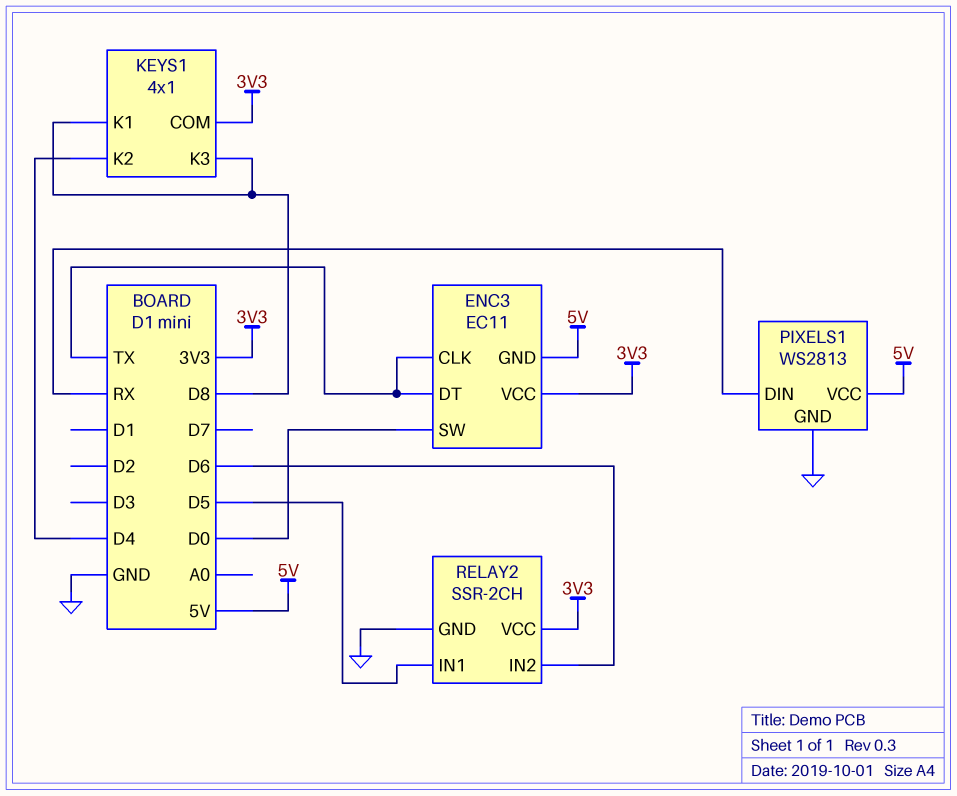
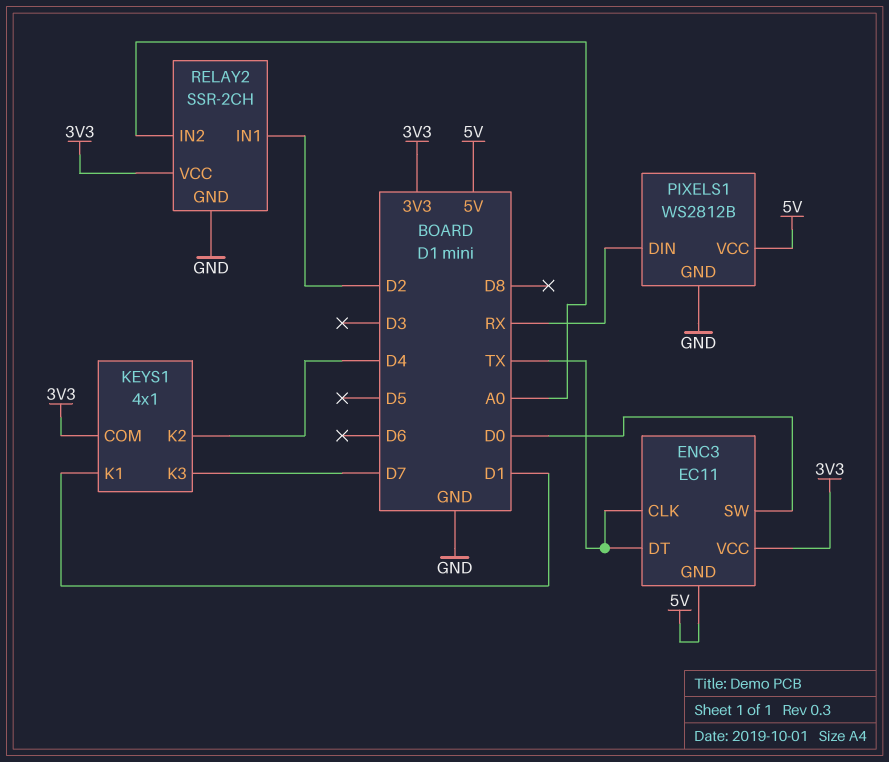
KEYS1 pin K1: D8 -> D1
KEYS1 pin K3: D8 -> D7
PIXELS1: WS2813 -> WS2812B
RELAY2 pin IN1: D5 -> D2
RELAY2 pin IN2: D6 -> A0

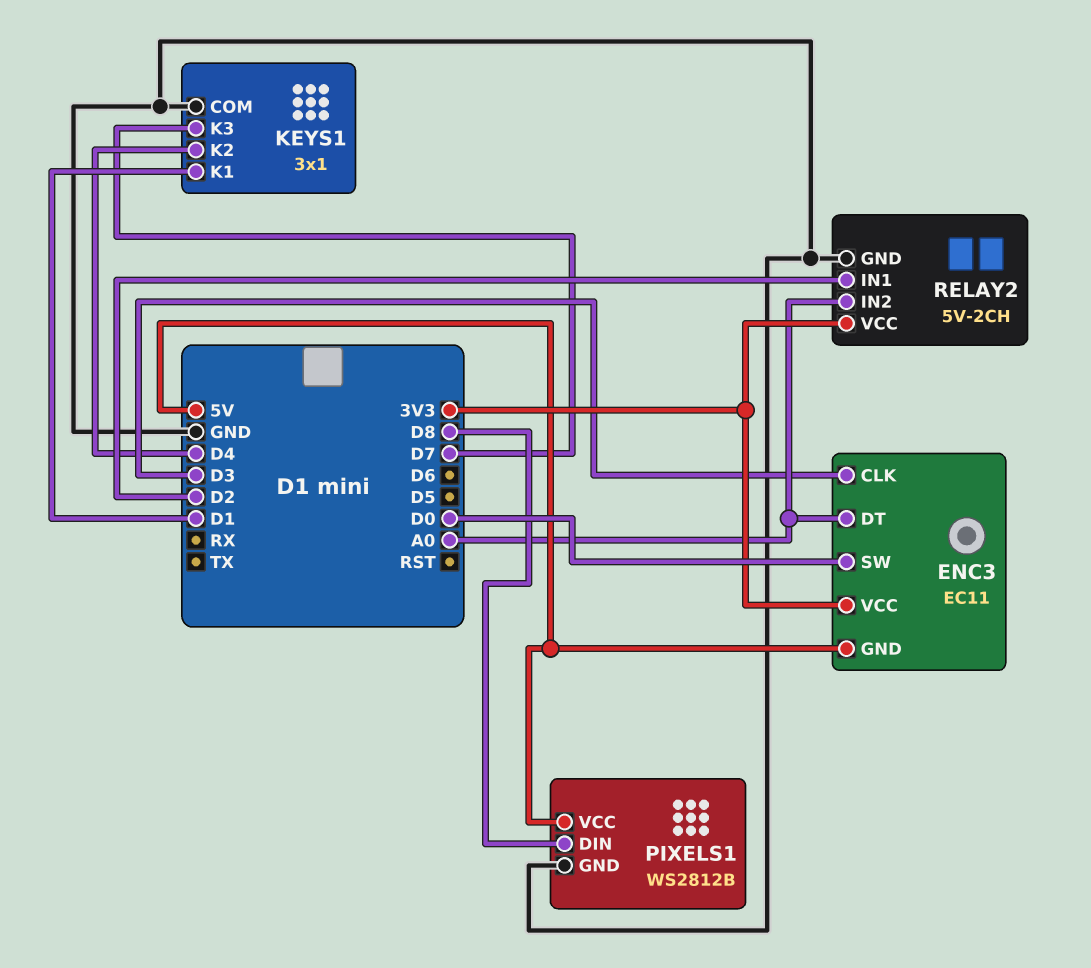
ENC3 pin CLK: TX -> D3
ENC3 pin DT: TX -> A0
KEYS1: 4x1 -> 3x1
KEYS1 pin COM: 3V3 -> GND
PIXELS1 pin DIN: RX -> D8
RELAY2: SSR-2CH -> 5V-2CH

